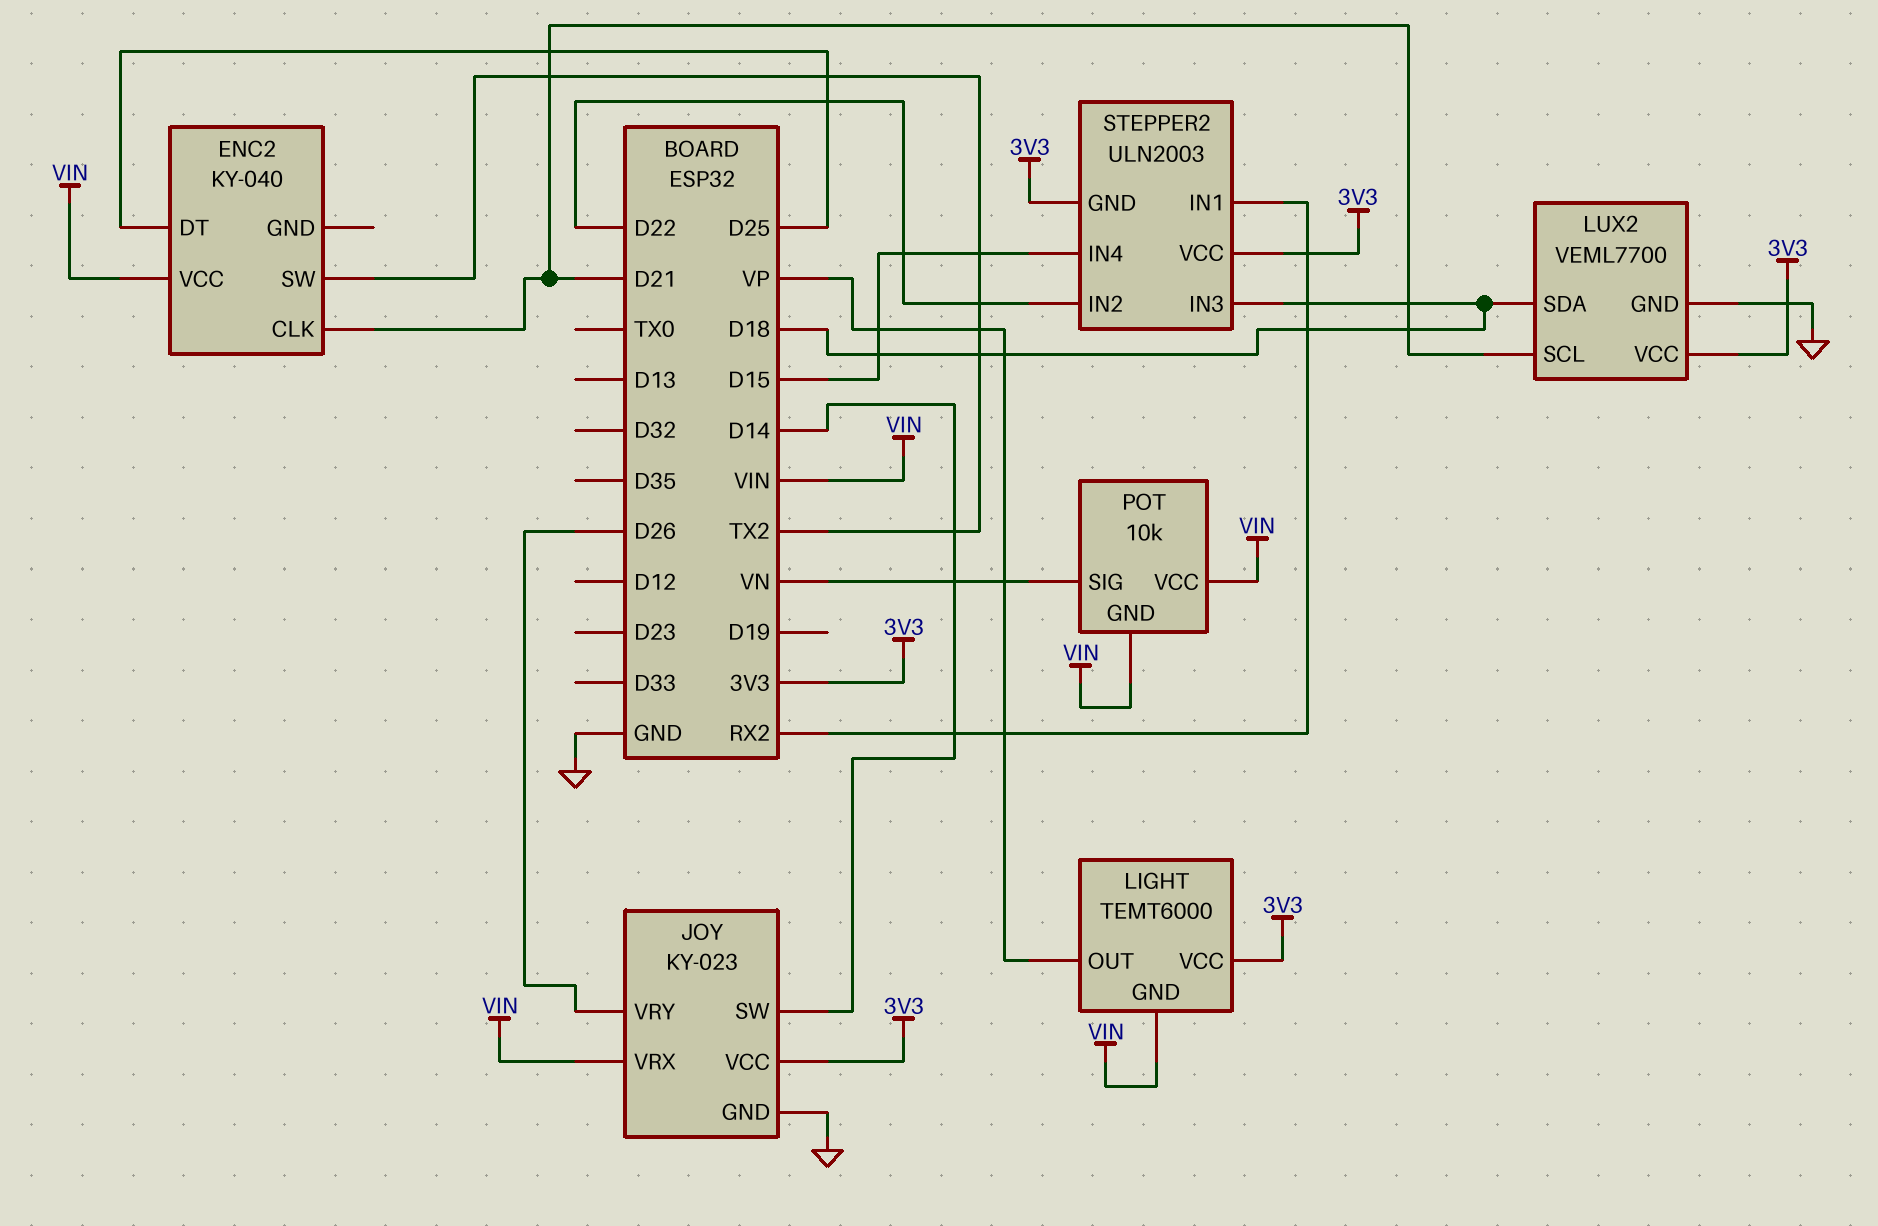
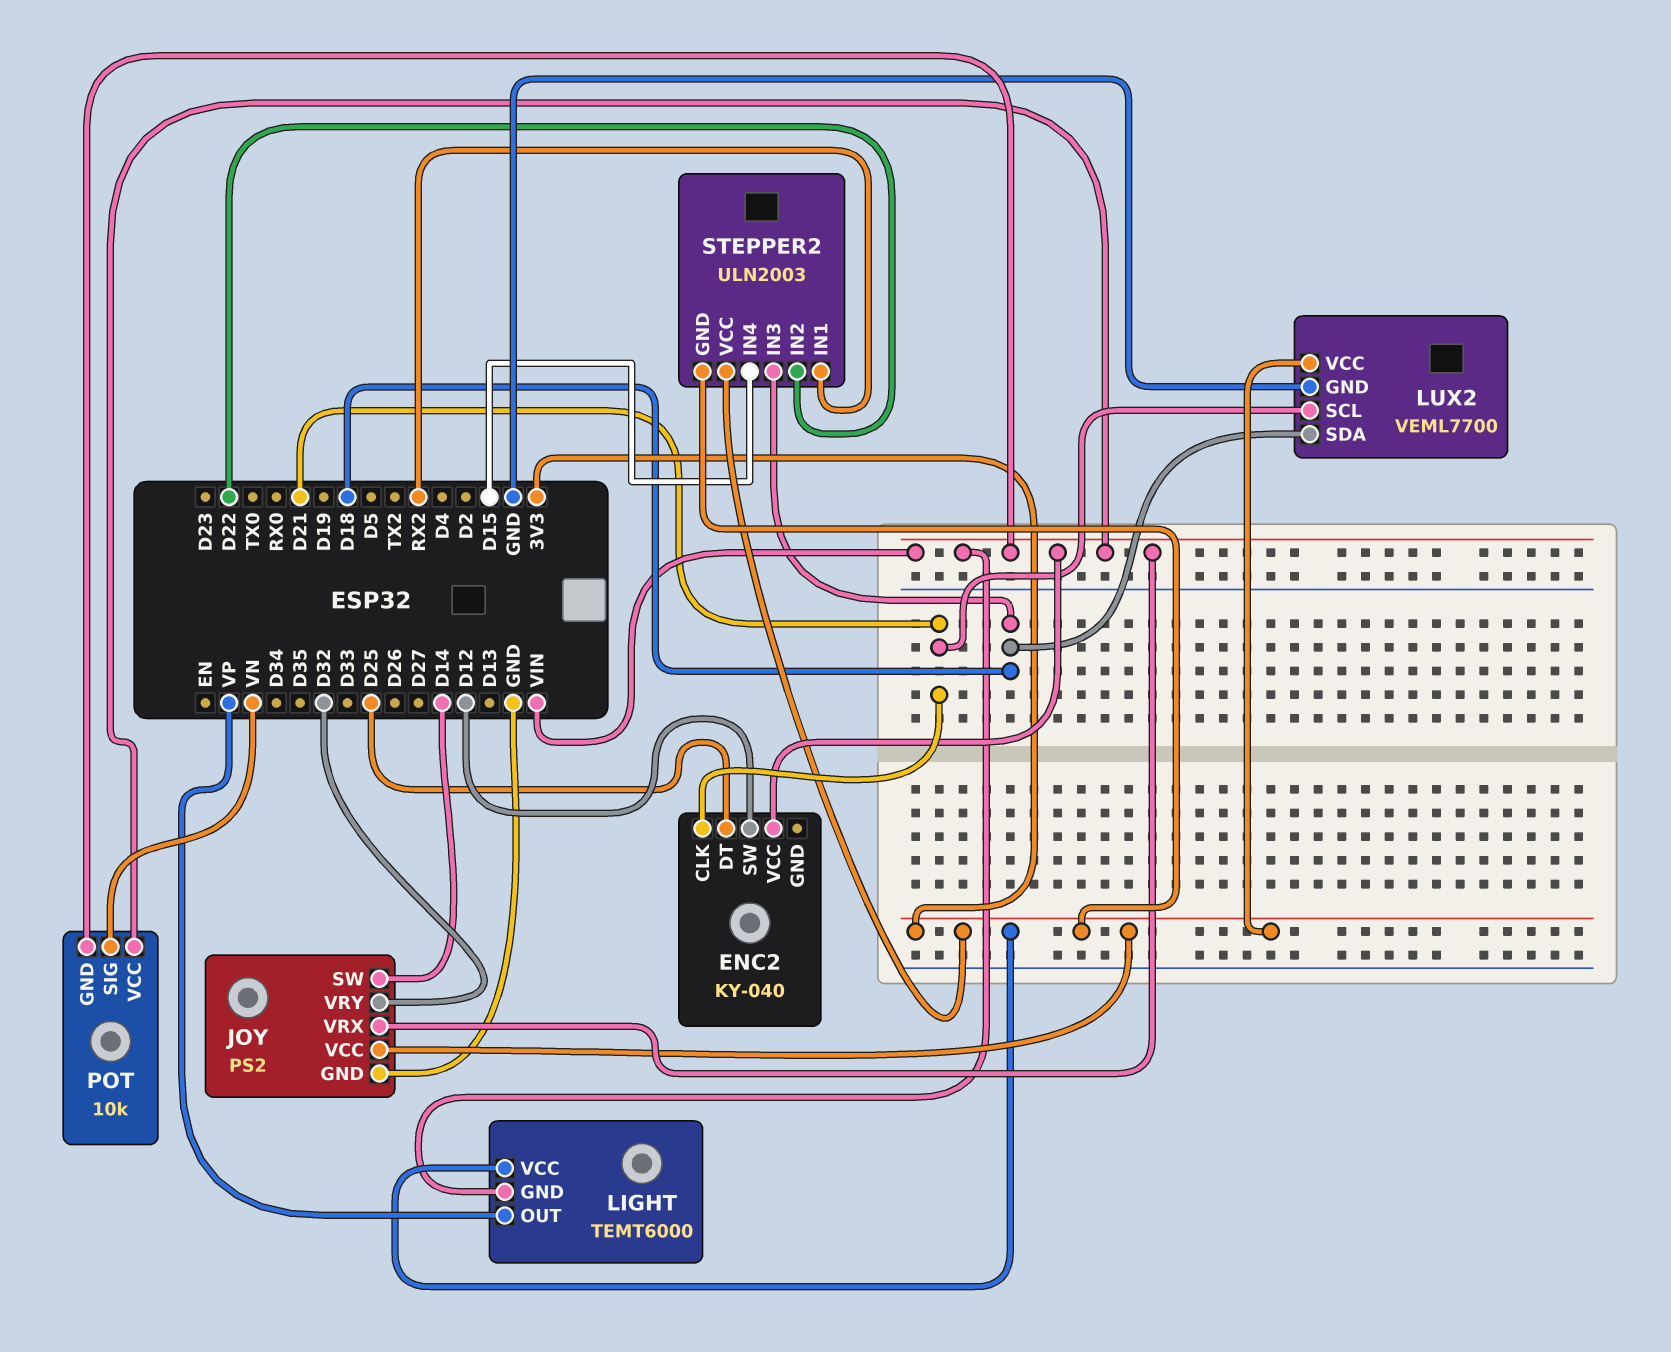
ENC2 pin SW: TX2 -> D12
JOY: KY-023 -> PS2
JOY pin VRY: D26 -> D32

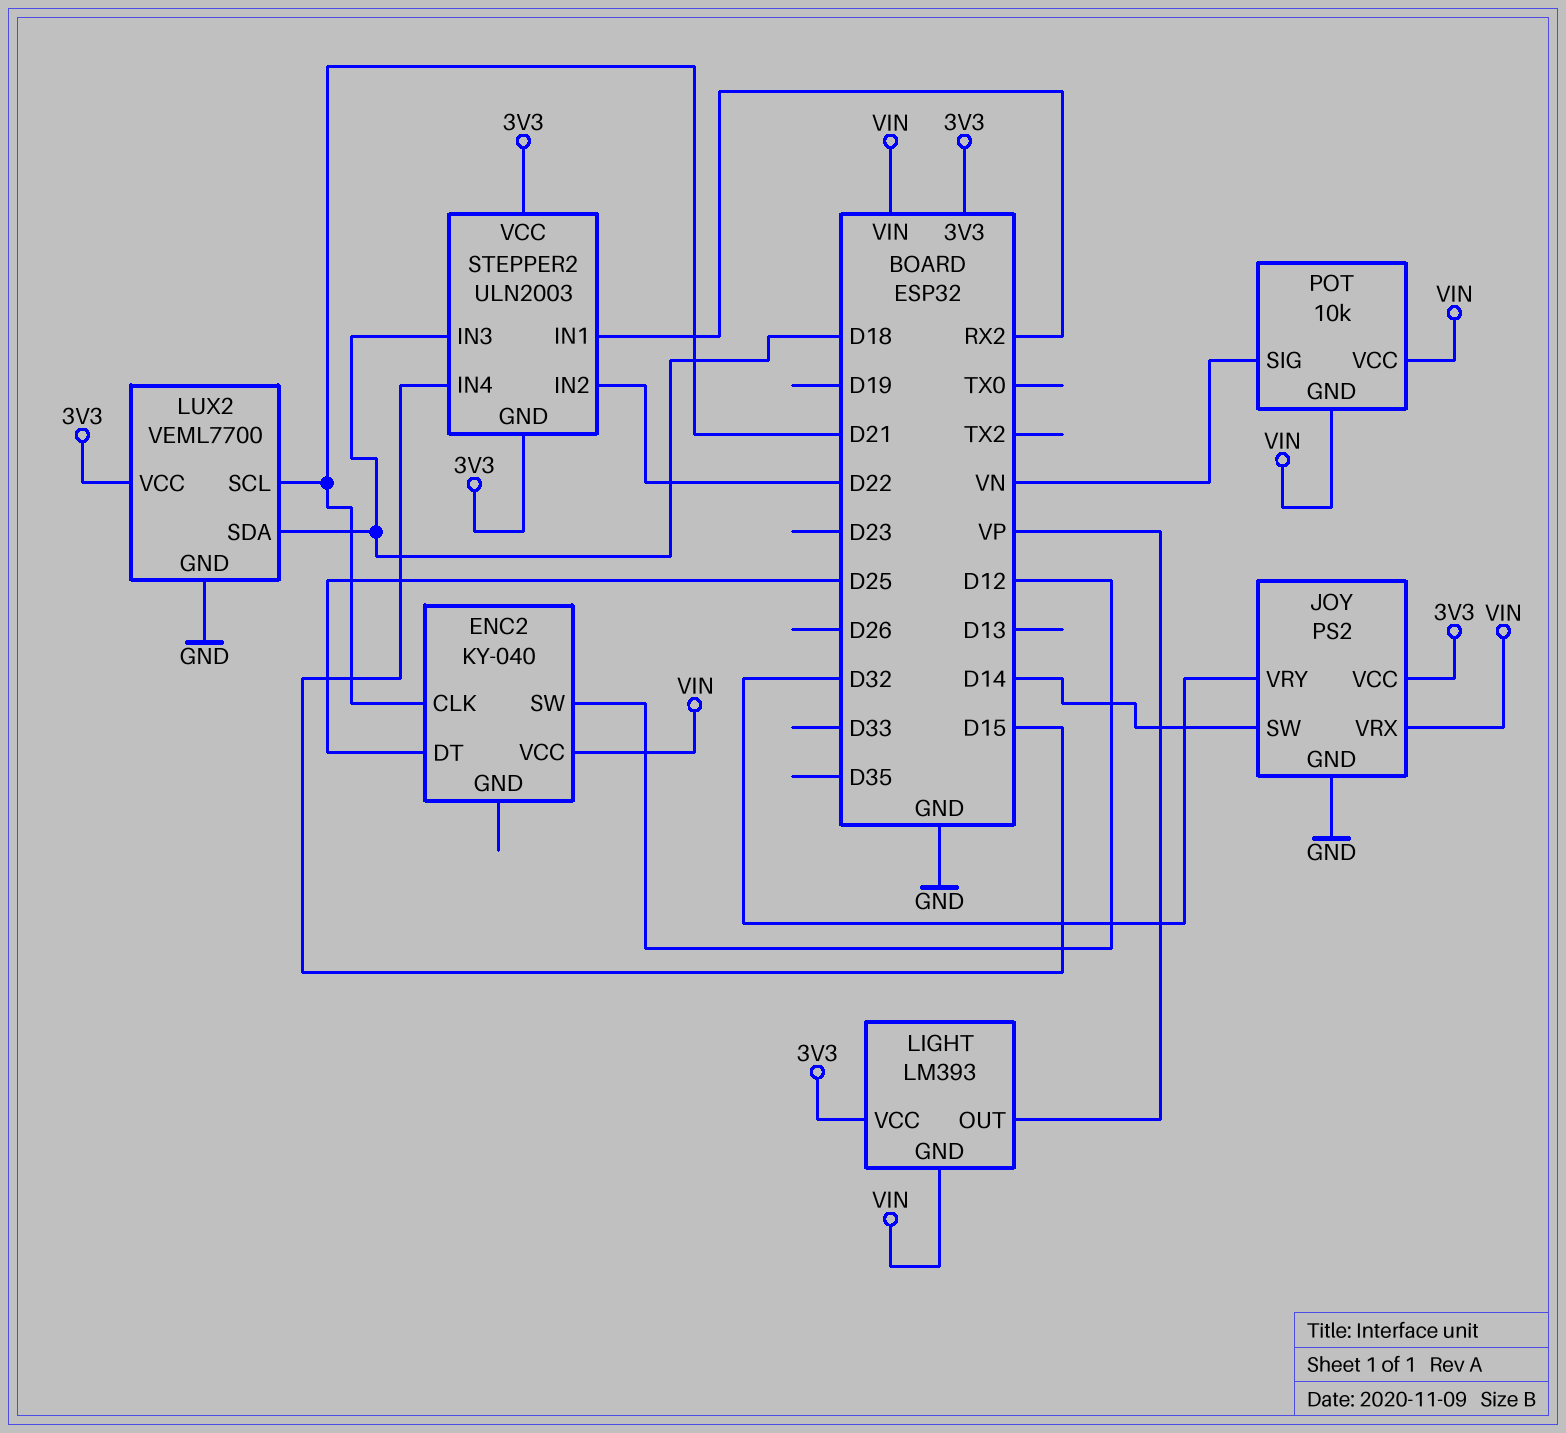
LIGHT: TEMT6000 -> LM393

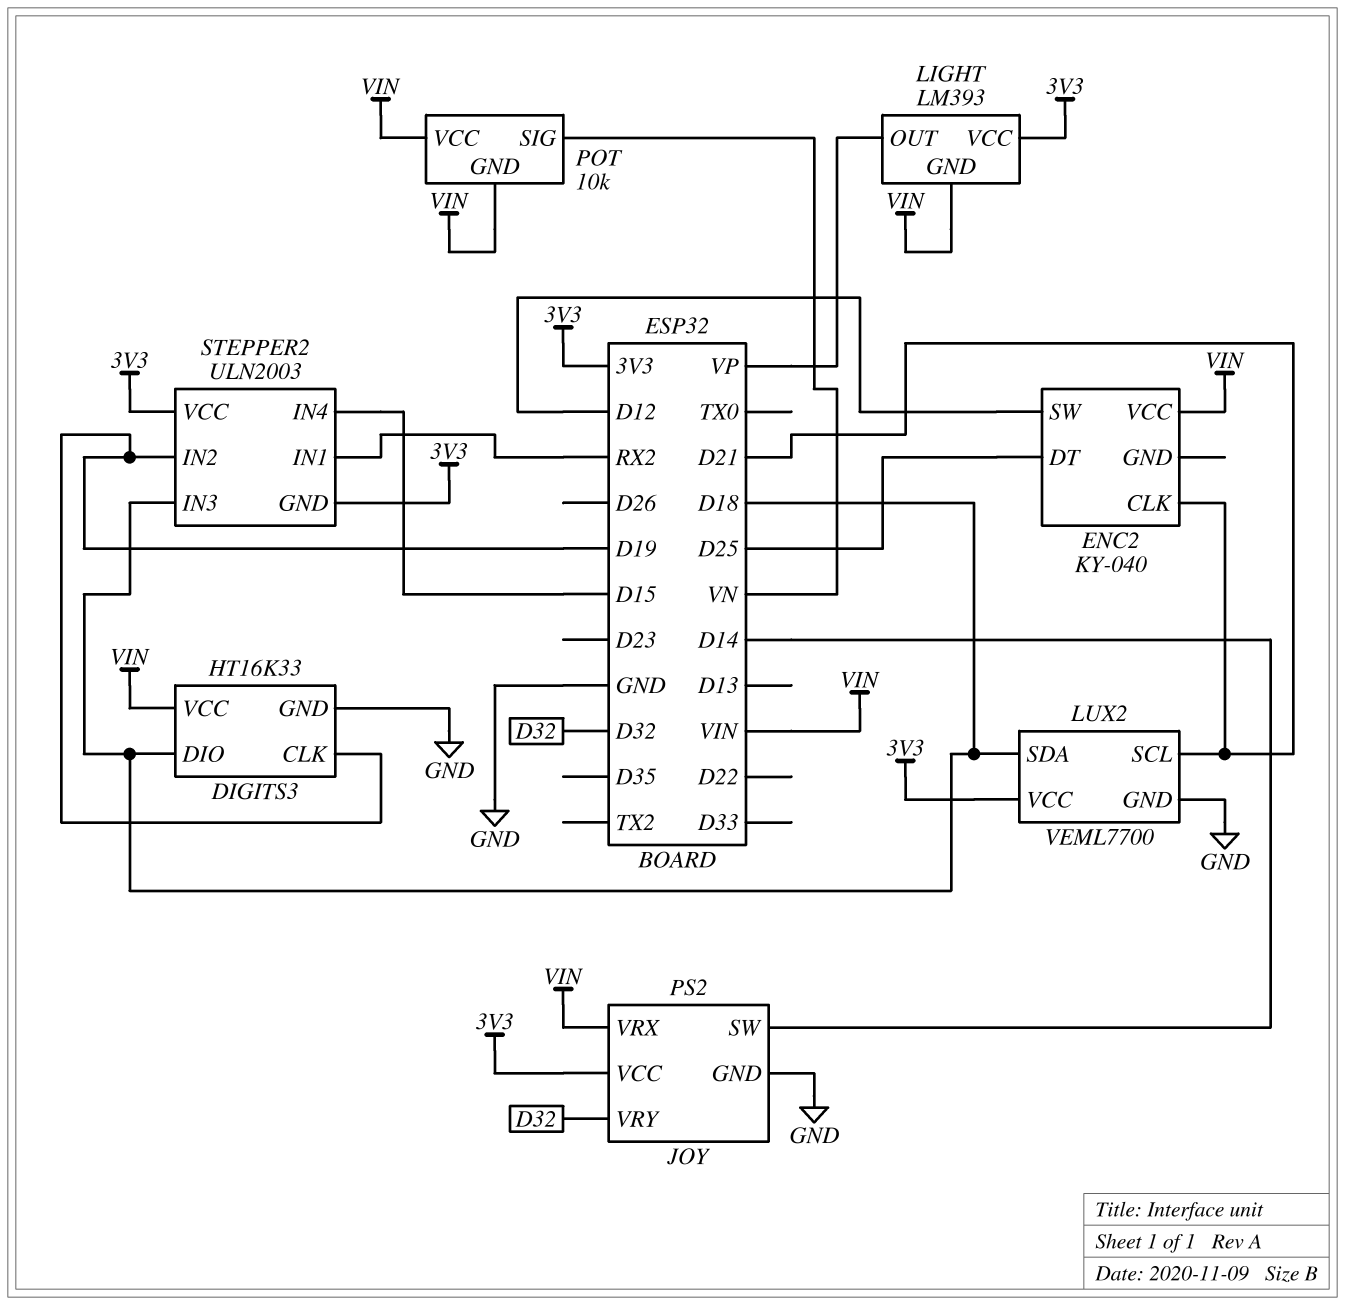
DIGITS3: none -> HT16K33
DIGITS3 pin CLK: none -> D19
DIGITS3 pin DIO: none -> D18
DIGITS3 pin GND: none -> GND
DIGITS3 pin VCC: none -> VIN
STEPPER2 pin IN2: D22 -> D19

